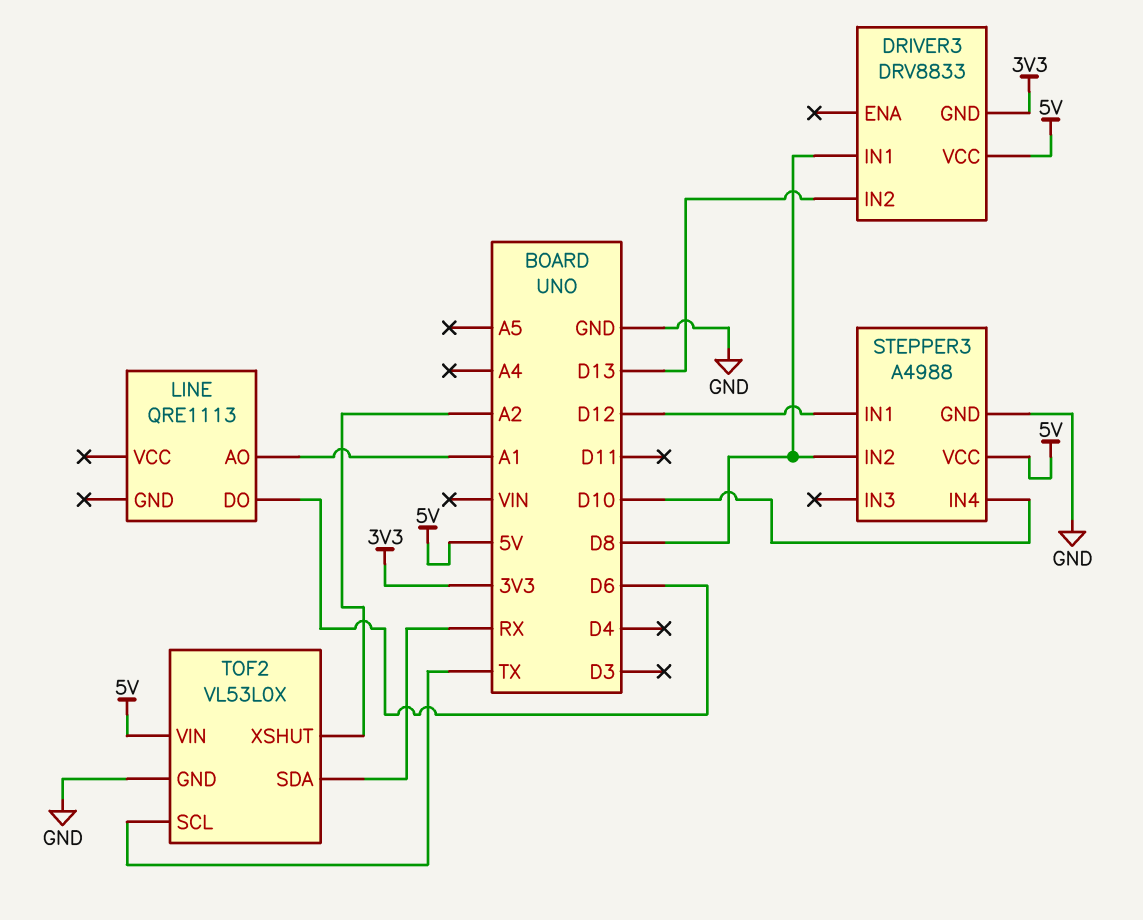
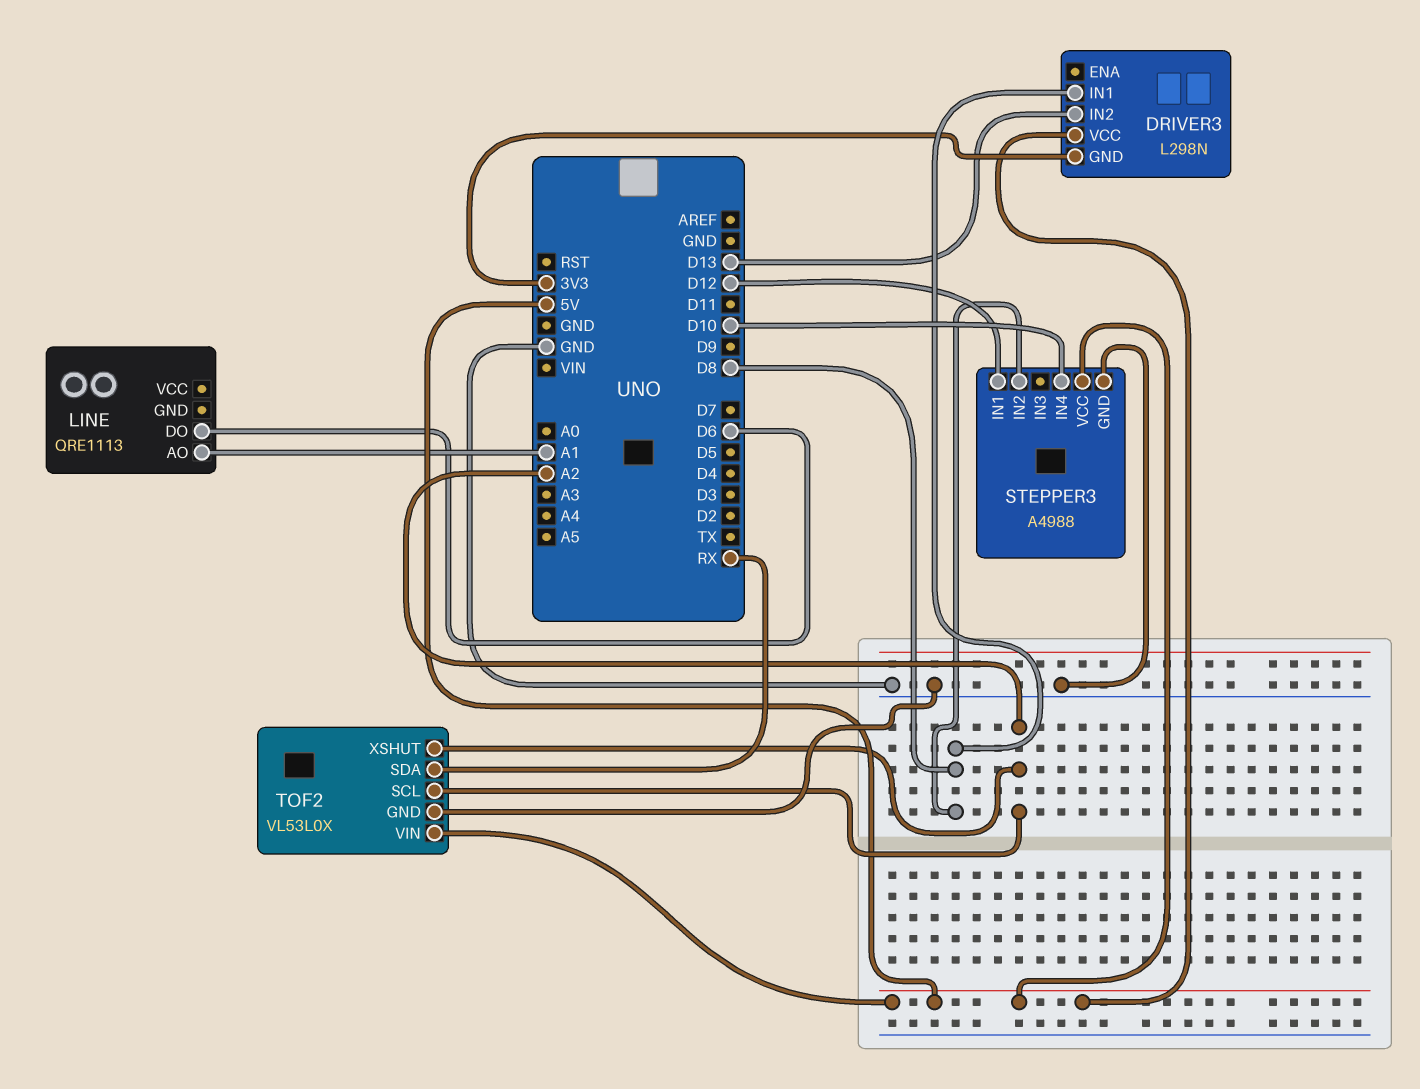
DRIVER3: DRV8833 -> L298N
TOF2 pin SCL: TX -> A2

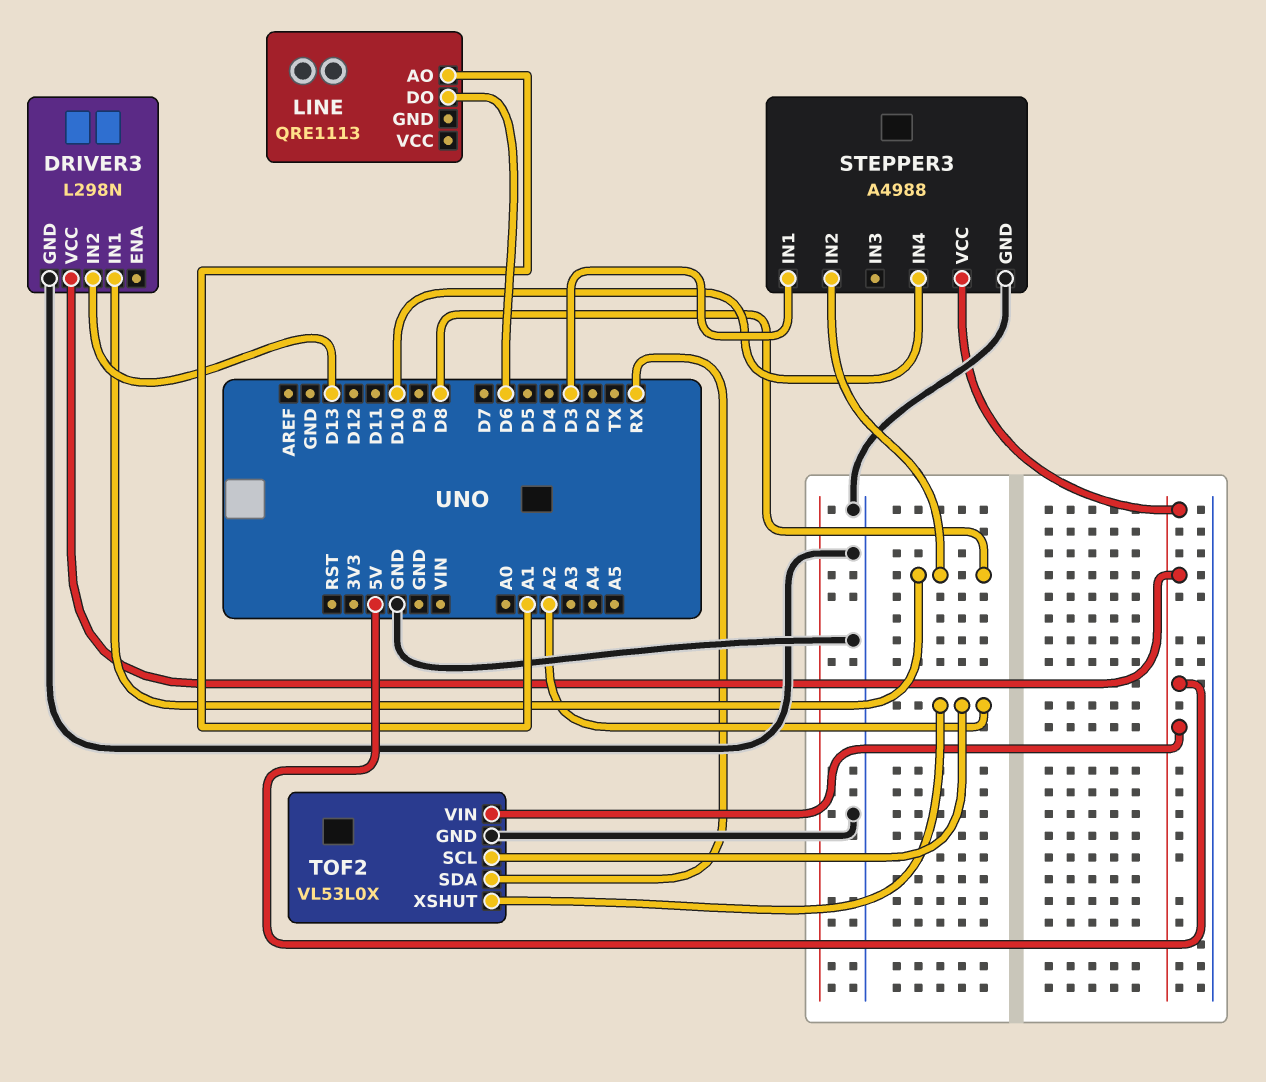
DRIVER3 pin GND: 3V3 -> GND
STEPPER3 pin IN1: D12 -> D3

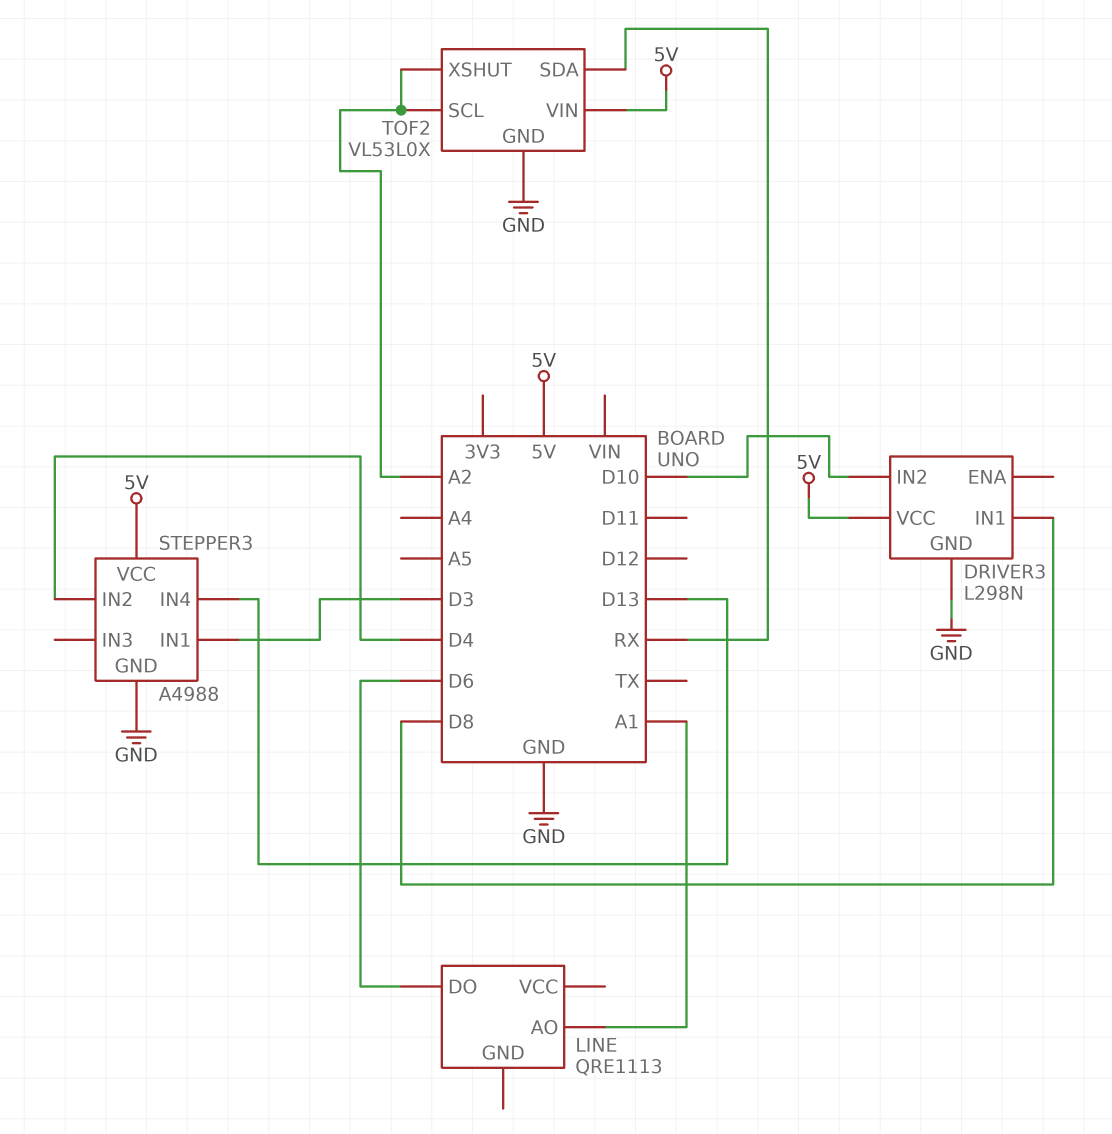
DRIVER3 pin IN2: D13 -> D10
STEPPER3 pin IN2: D8 -> D4
STEPPER3 pin IN4: D10 -> D13

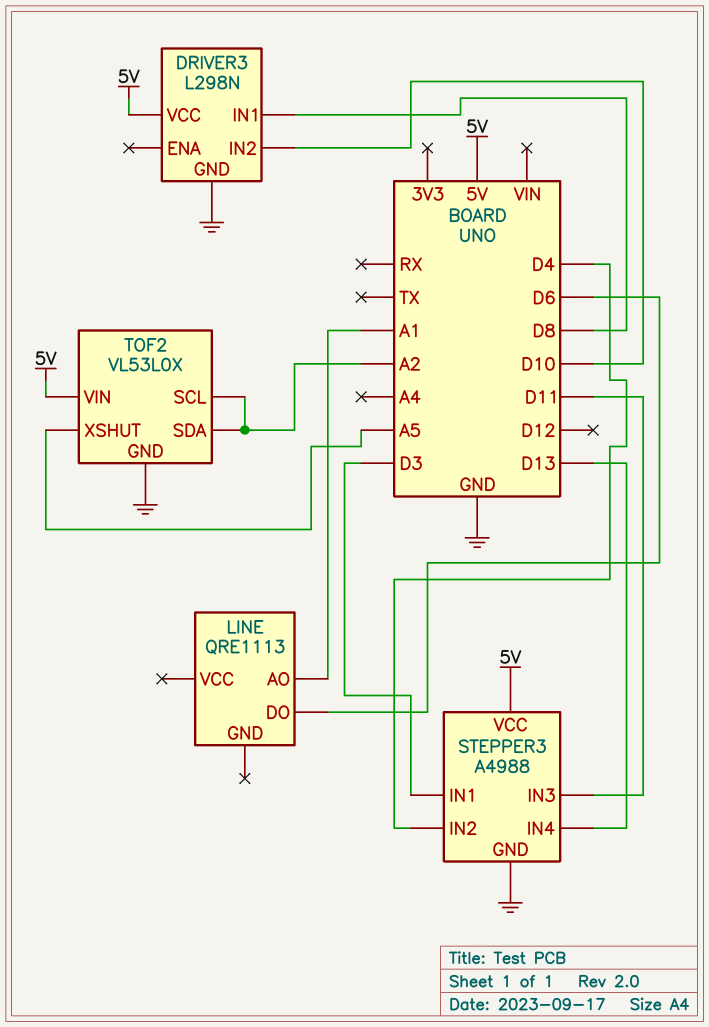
STEPPER3 pin IN3: none -> D11
TOF2 pin SDA: RX -> A2
TOF2 pin XSHUT: A2 -> A5

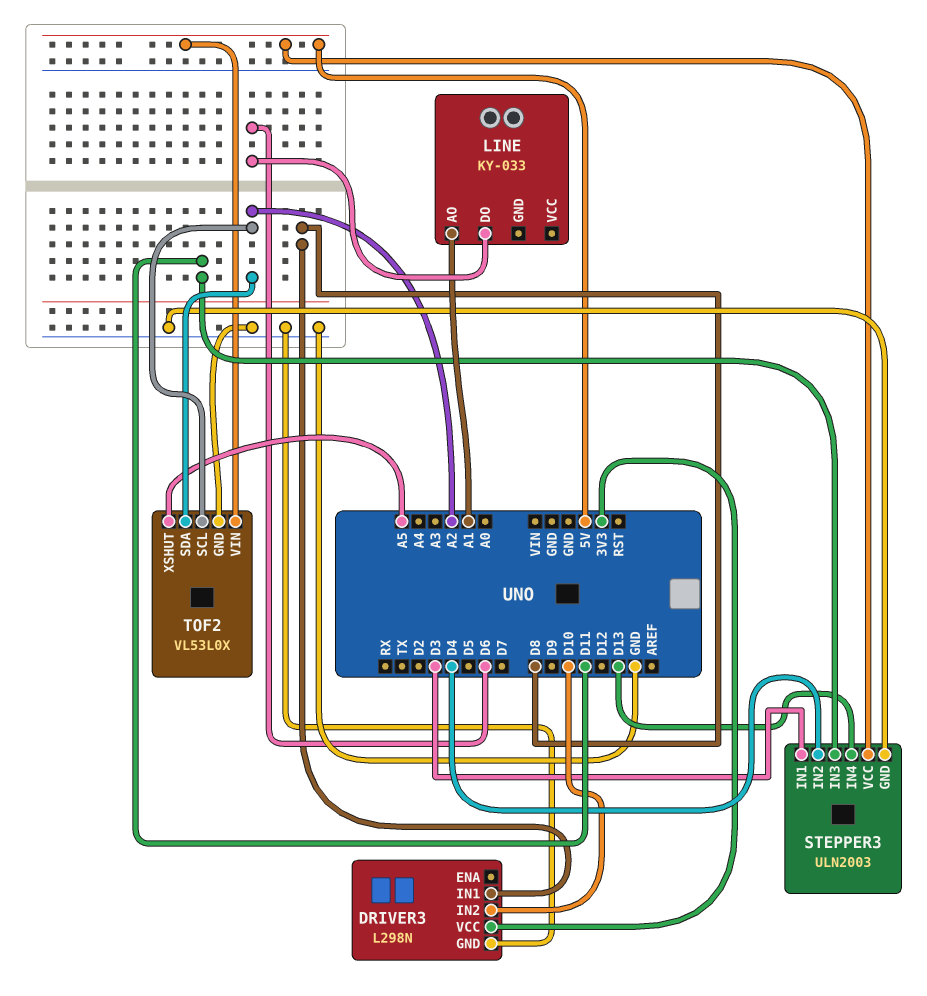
DRIVER3 pin VCC: 5V -> 3V3
LINE: QRE1113 -> KY-033
STEPPER3: A4988 -> ULN2003

